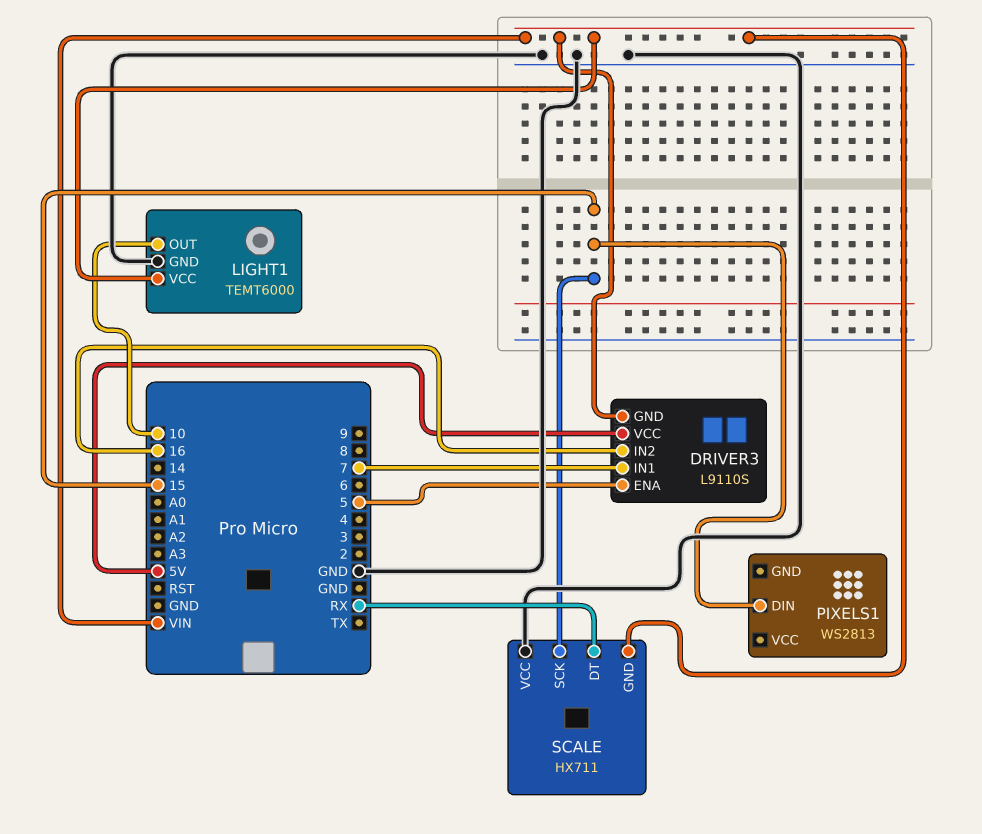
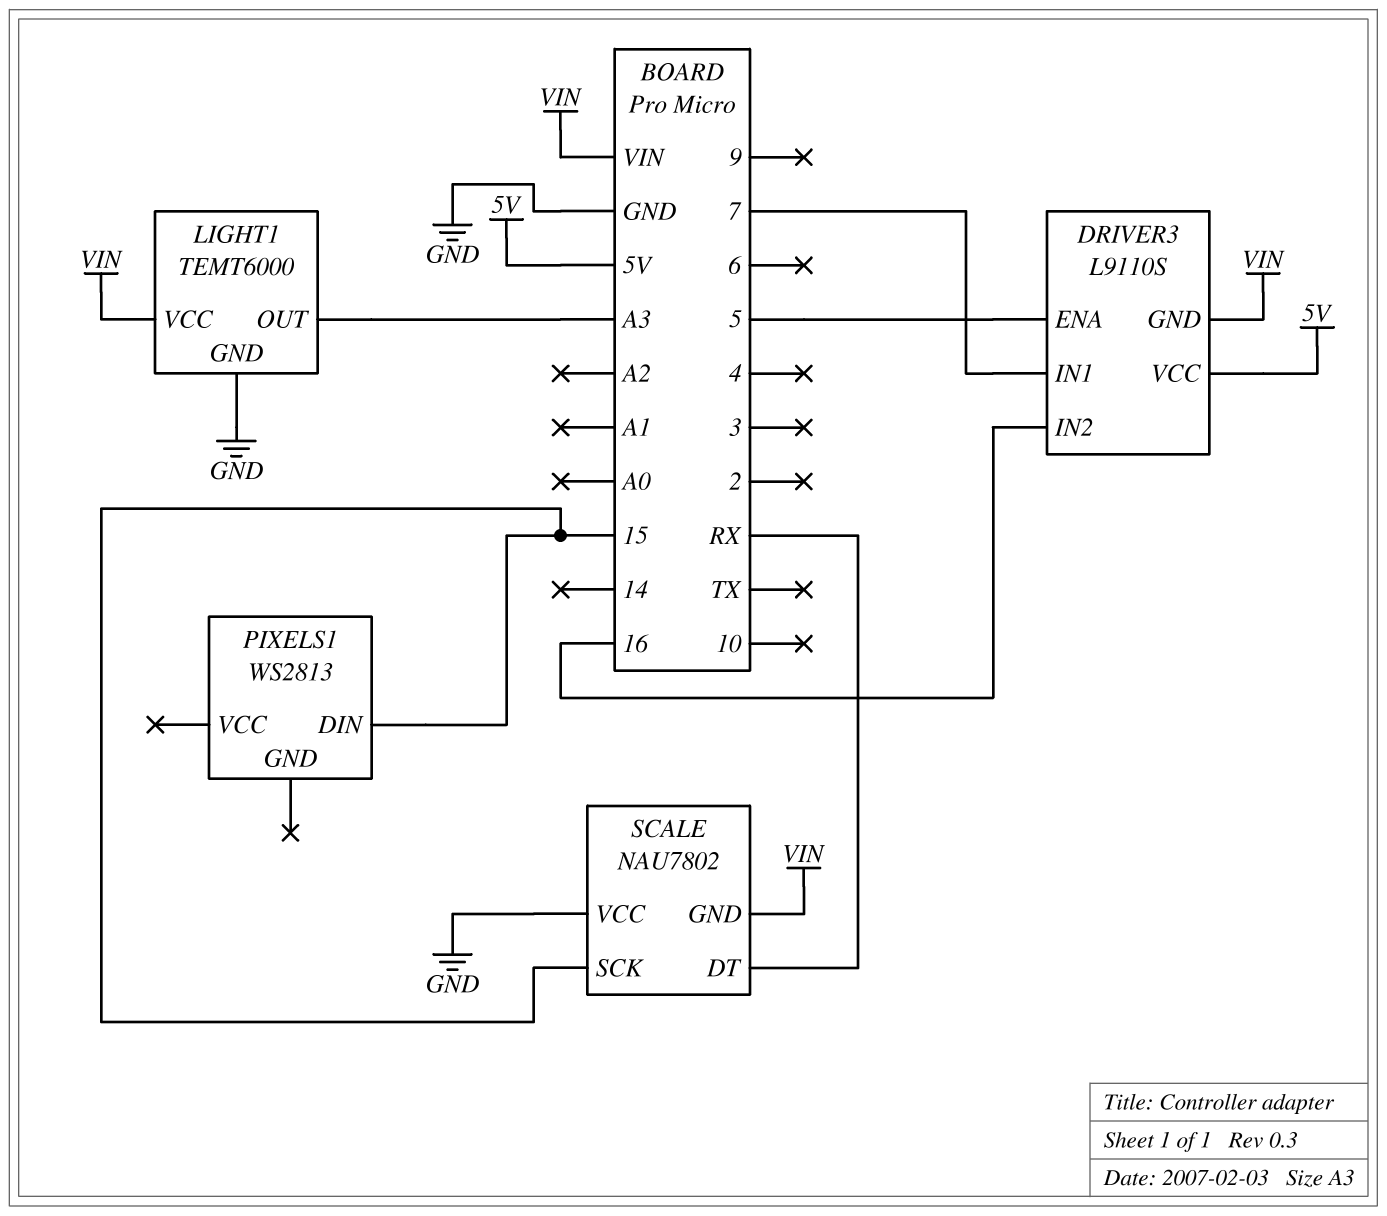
LIGHT1 pin OUT: 10 -> A3
SCALE: HX711 -> NAU7802

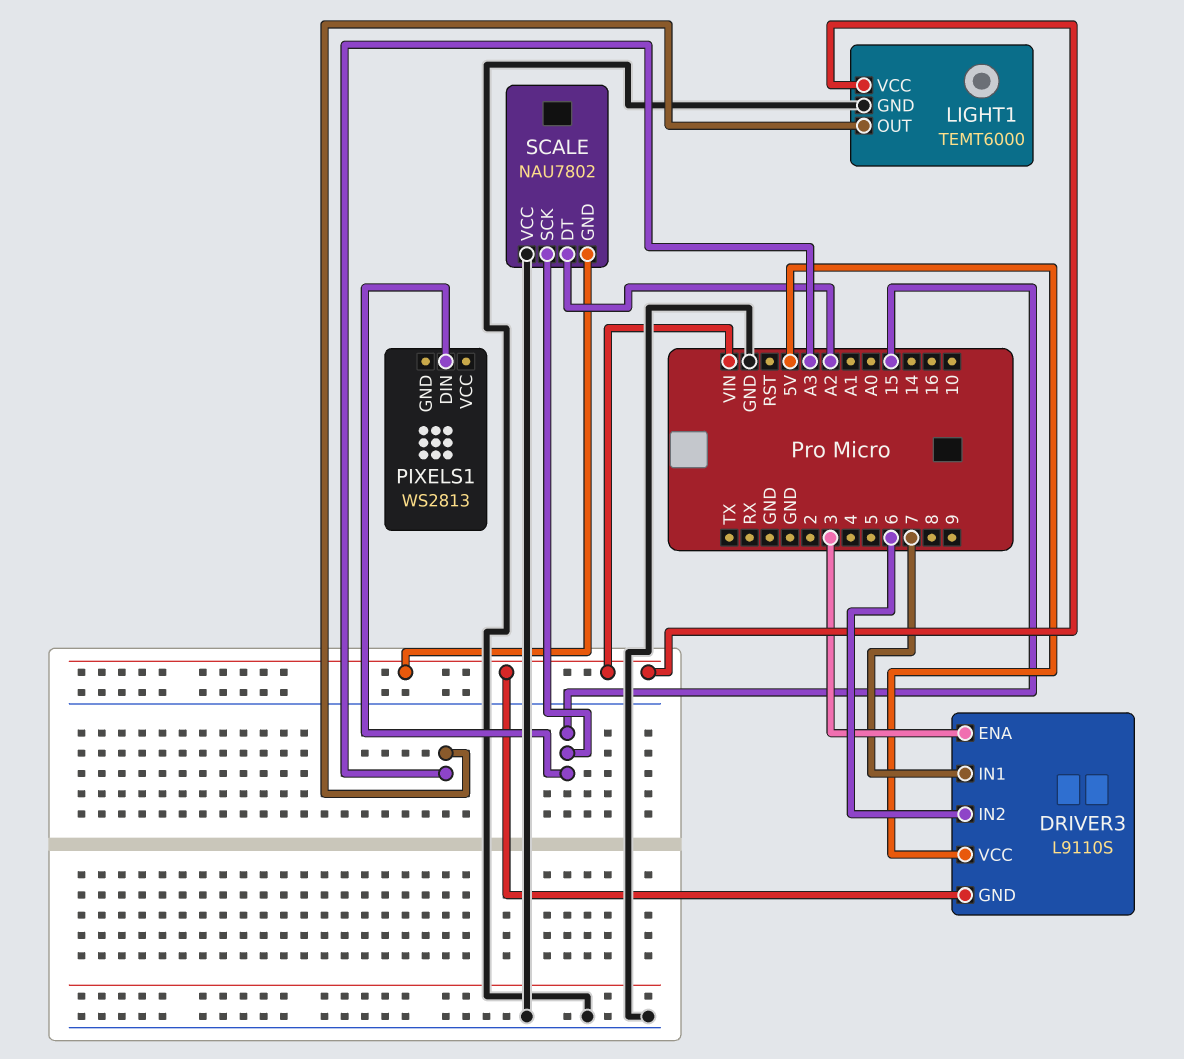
DRIVER3 pin ENA: 5 -> 3
DRIVER3 pin IN2: 16 -> 6
SCALE pin DT: RX -> A2

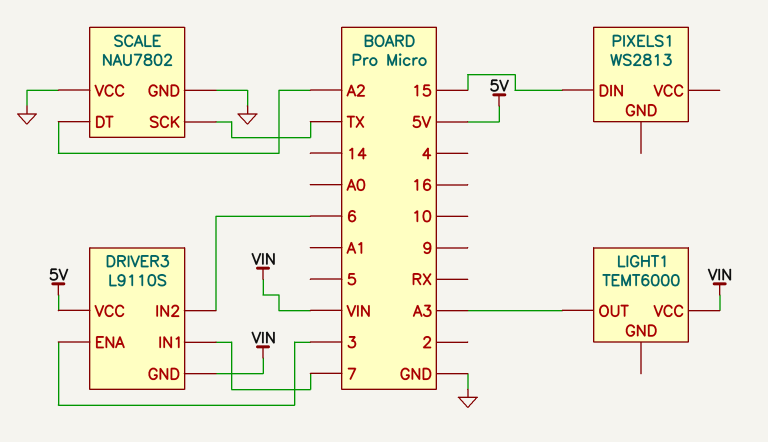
LIGHT1 pin GND: GND -> none
SCALE pin GND: VIN -> GND
SCALE pin SCK: 15 -> TX

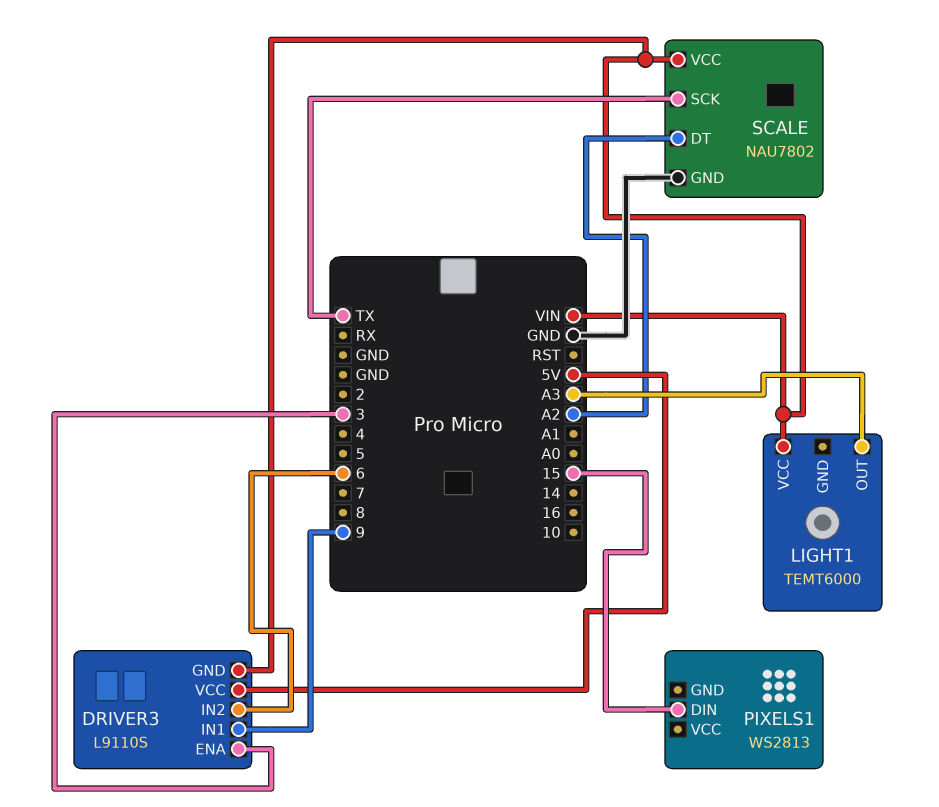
DRIVER3 pin IN1: 7 -> 9
SCALE pin VCC: GND -> VIN

